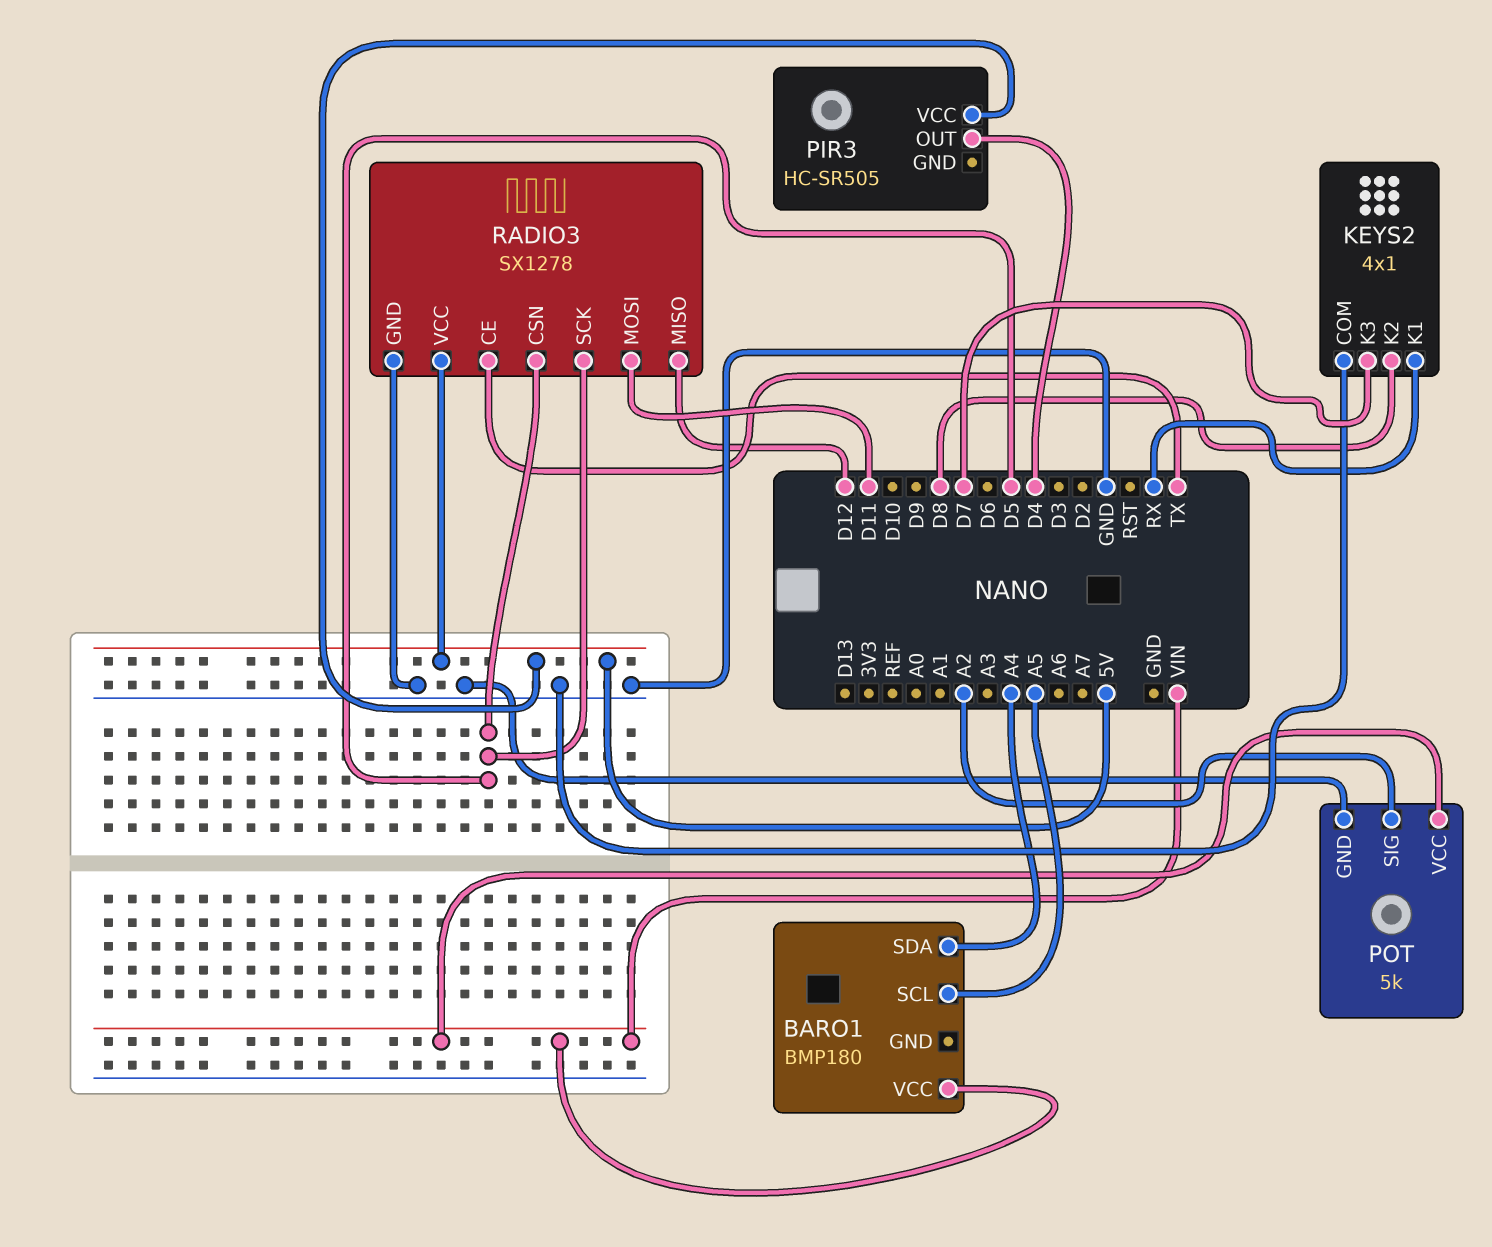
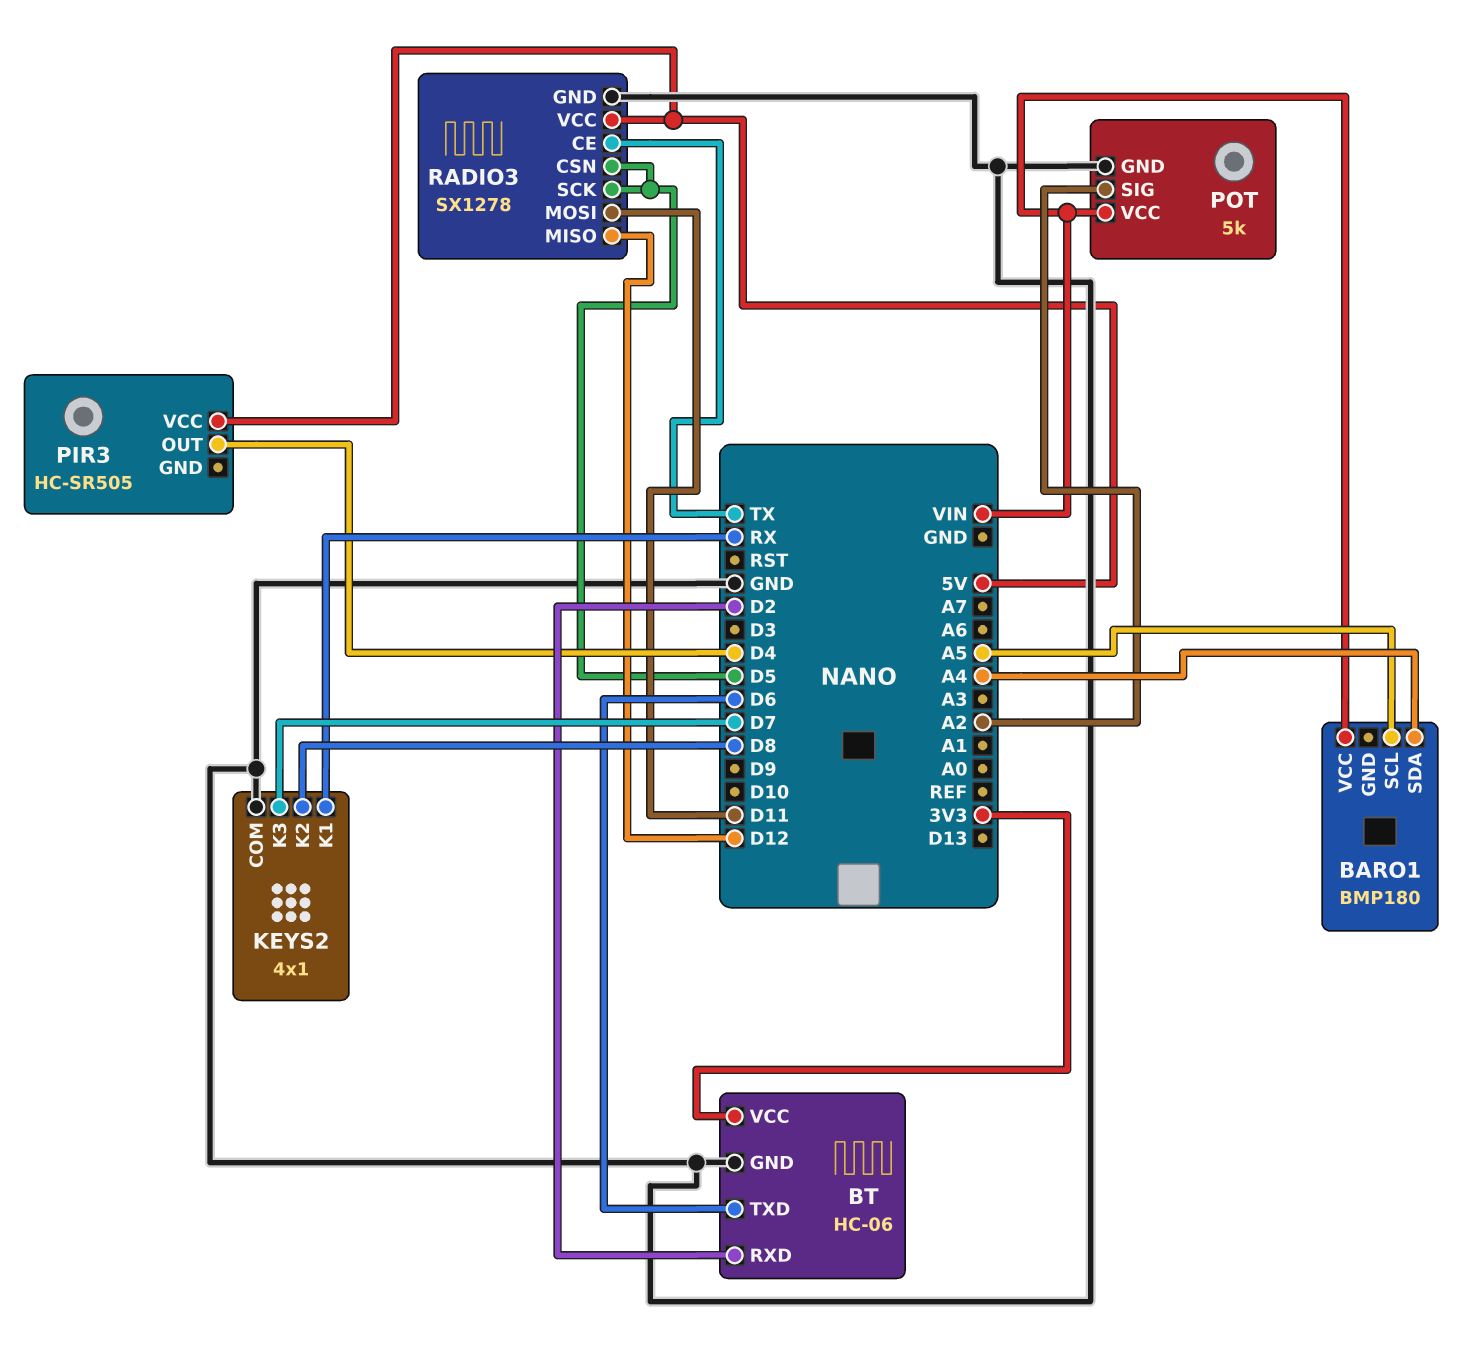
BT: none -> HC-06
BT pin GND: none -> GND
BT pin RXD: none -> D2
BT pin TXD: none -> D6
BT pin VCC: none -> 3V3

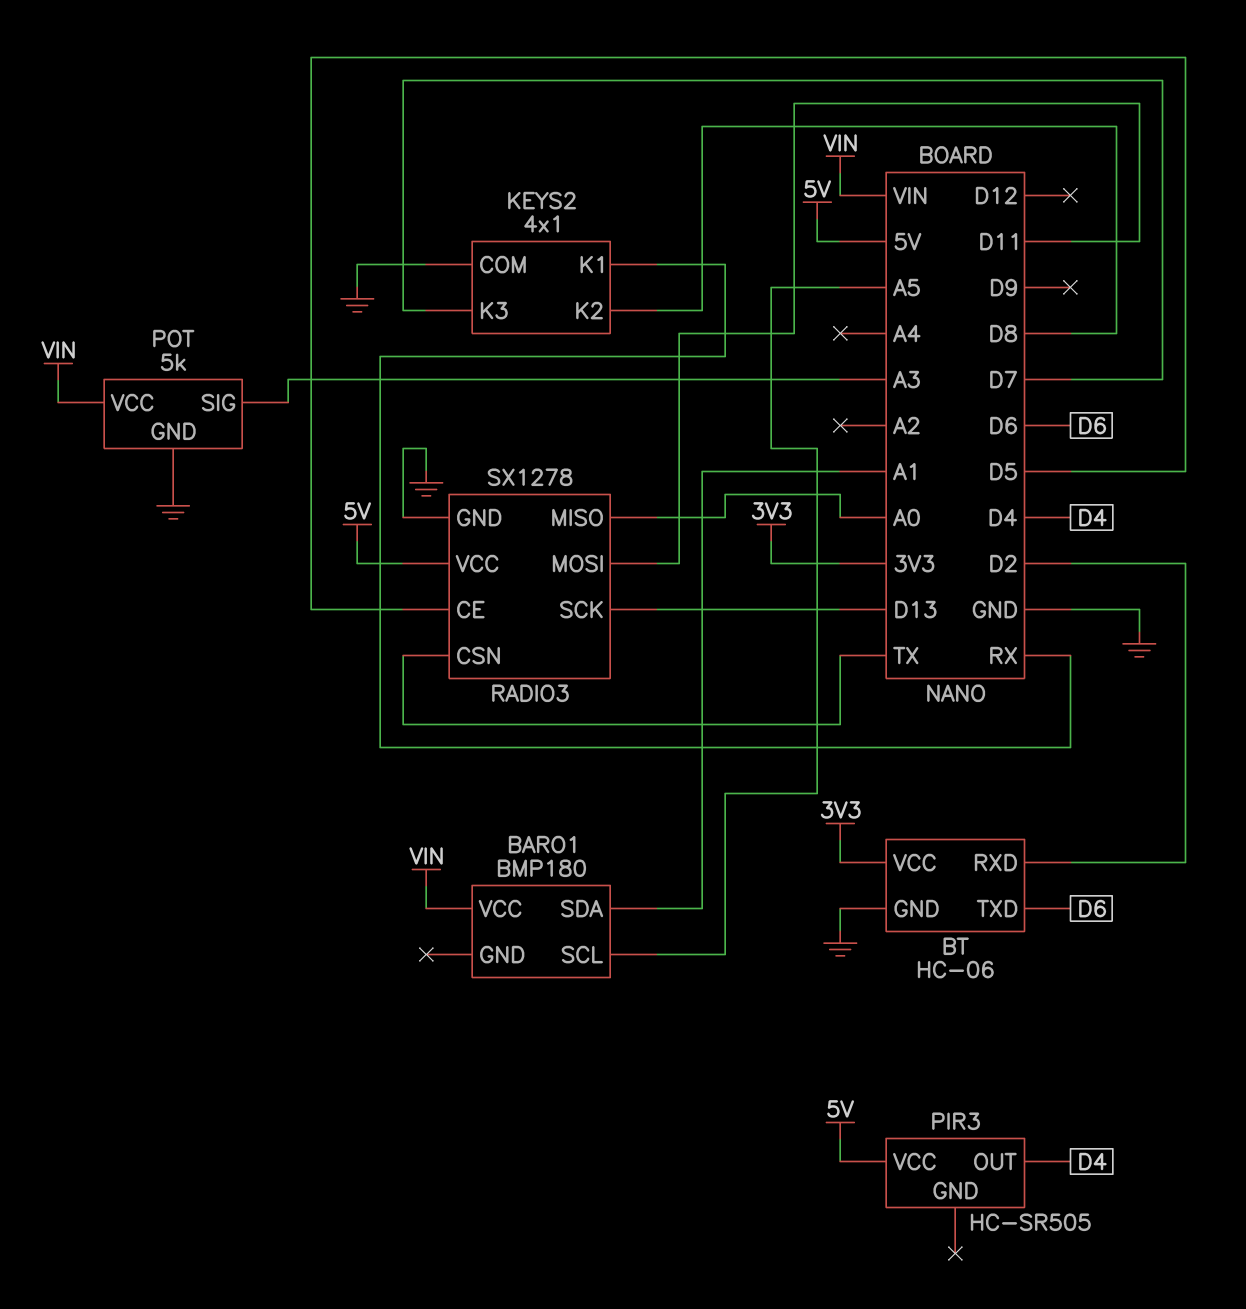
BARO1 pin SDA: A4 -> A1
POT pin SIG: A2 -> A3
RADIO3 pin CE: TX -> D5
RADIO3 pin CSN: D5 -> TX
RADIO3 pin MISO: D12 -> A0
RADIO3 pin SCK: D5 -> D13

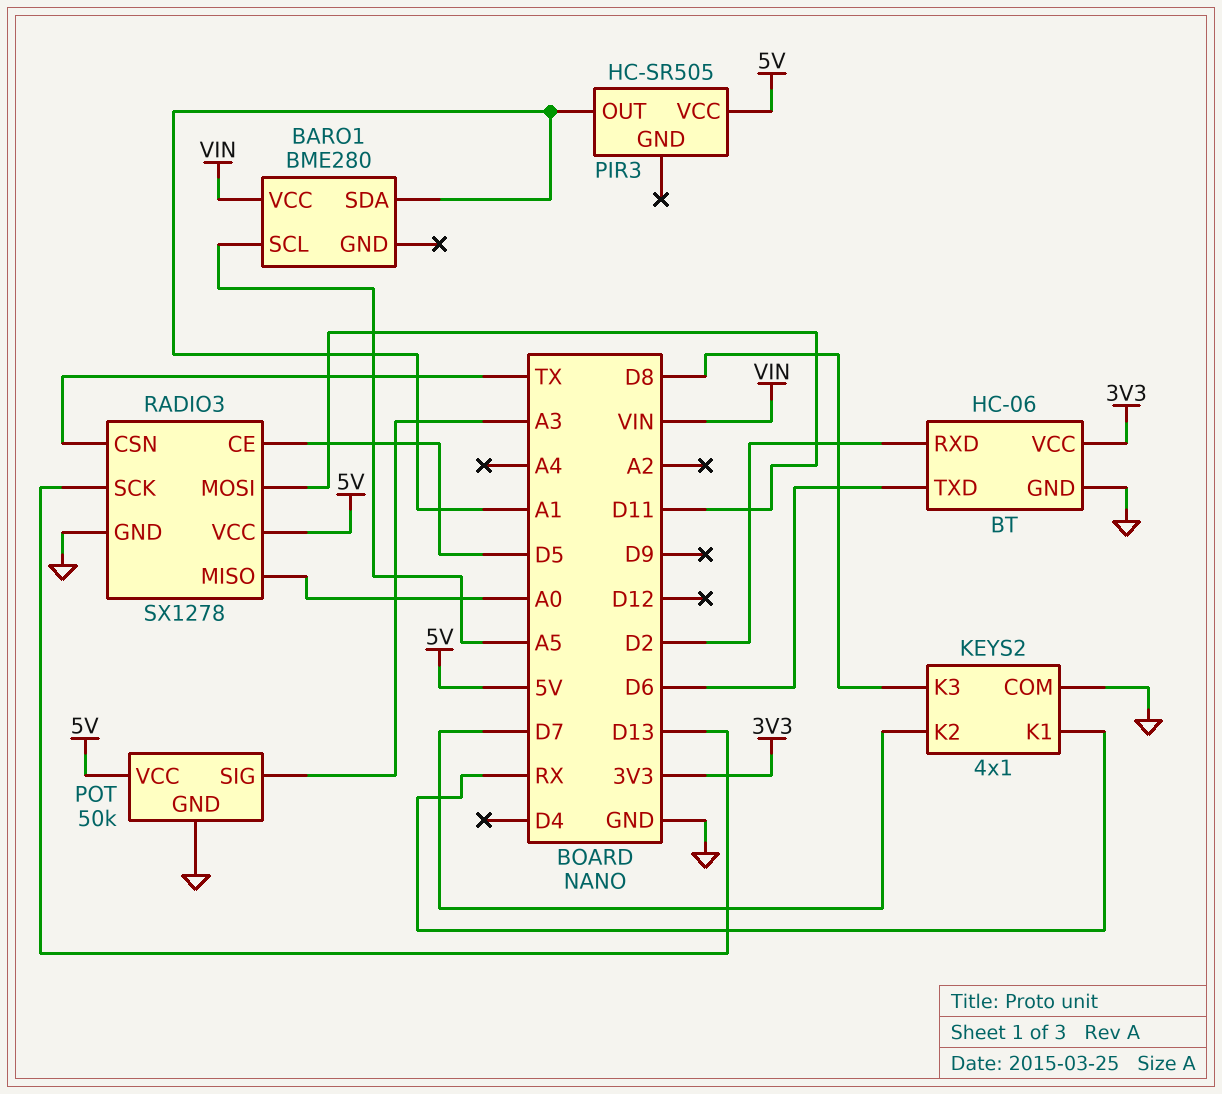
BARO1: BMP180 -> BME280
KEYS2 pin K2: D8 -> D7
KEYS2 pin K3: D7 -> D8
PIR3 pin OUT: D4 -> A1
POT: 5k -> 50k
POT pin VCC: VIN -> 5V

